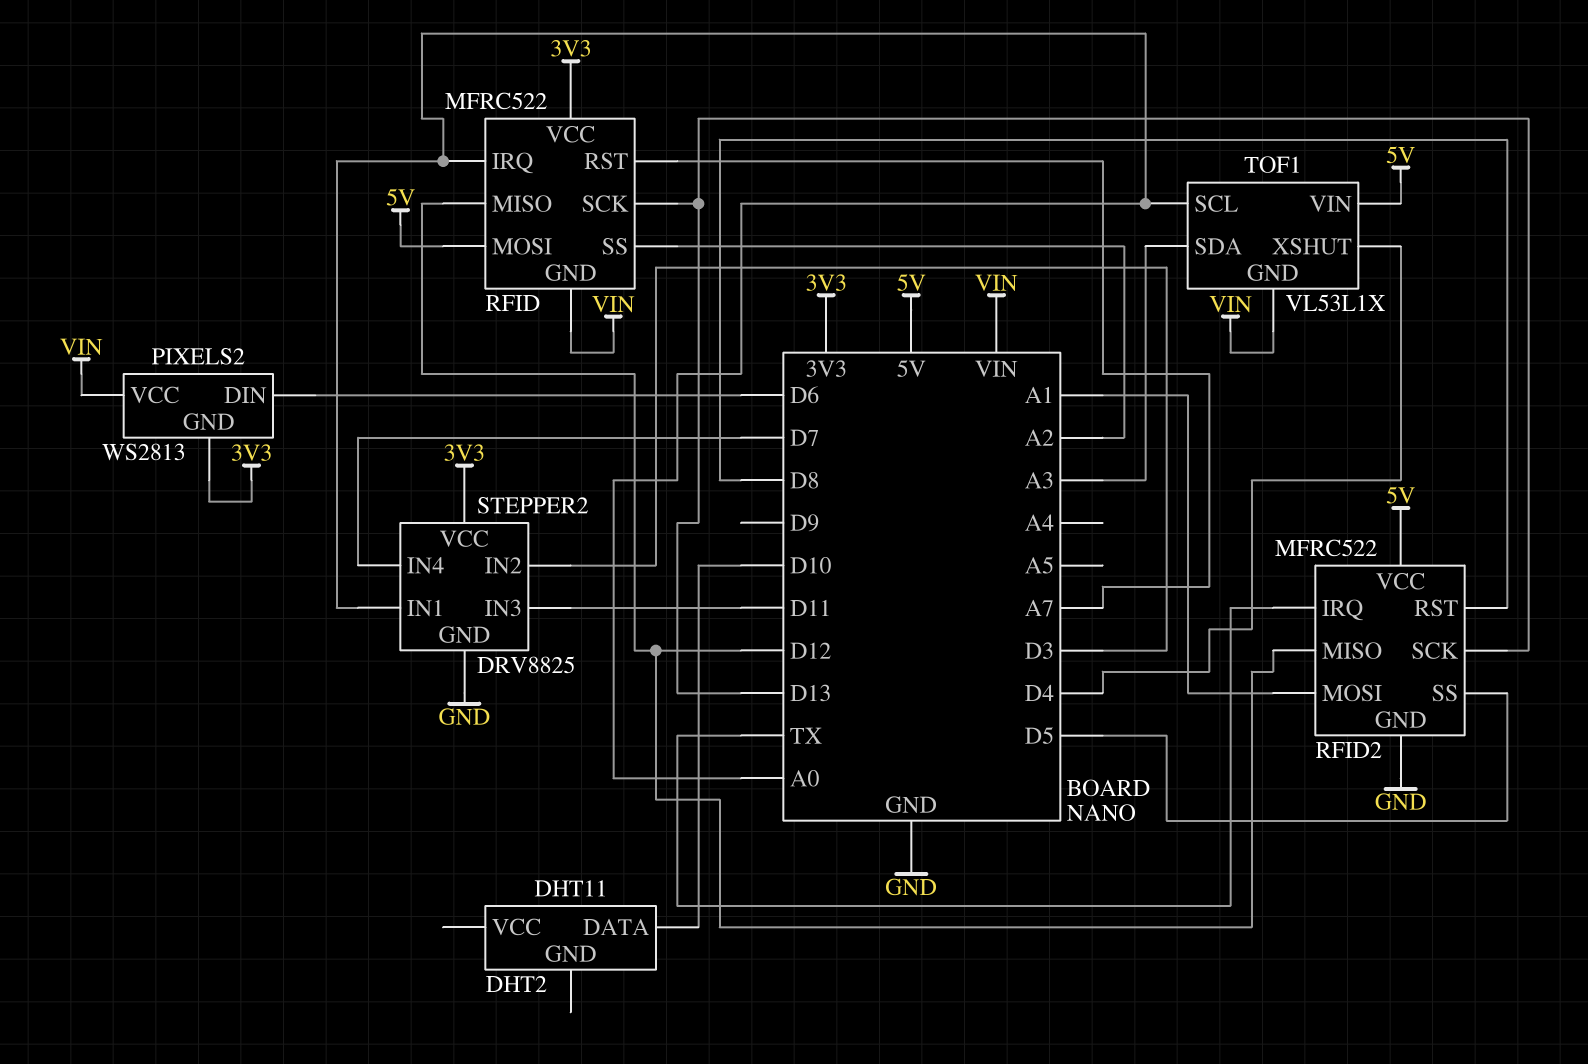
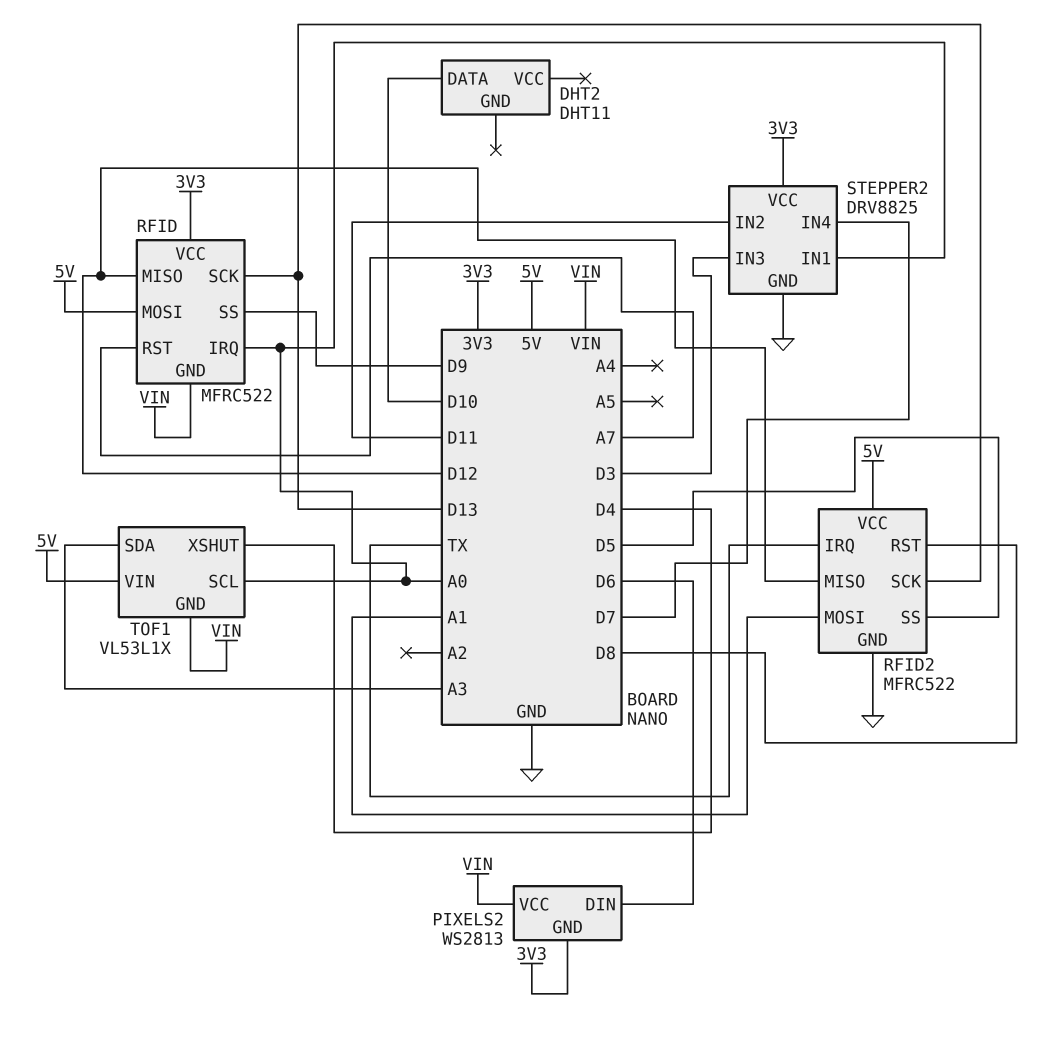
RFID pin SS: A2 -> D9
STEPPER2 pin IN2: D3 -> D11
STEPPER2 pin IN3: D11 -> D3

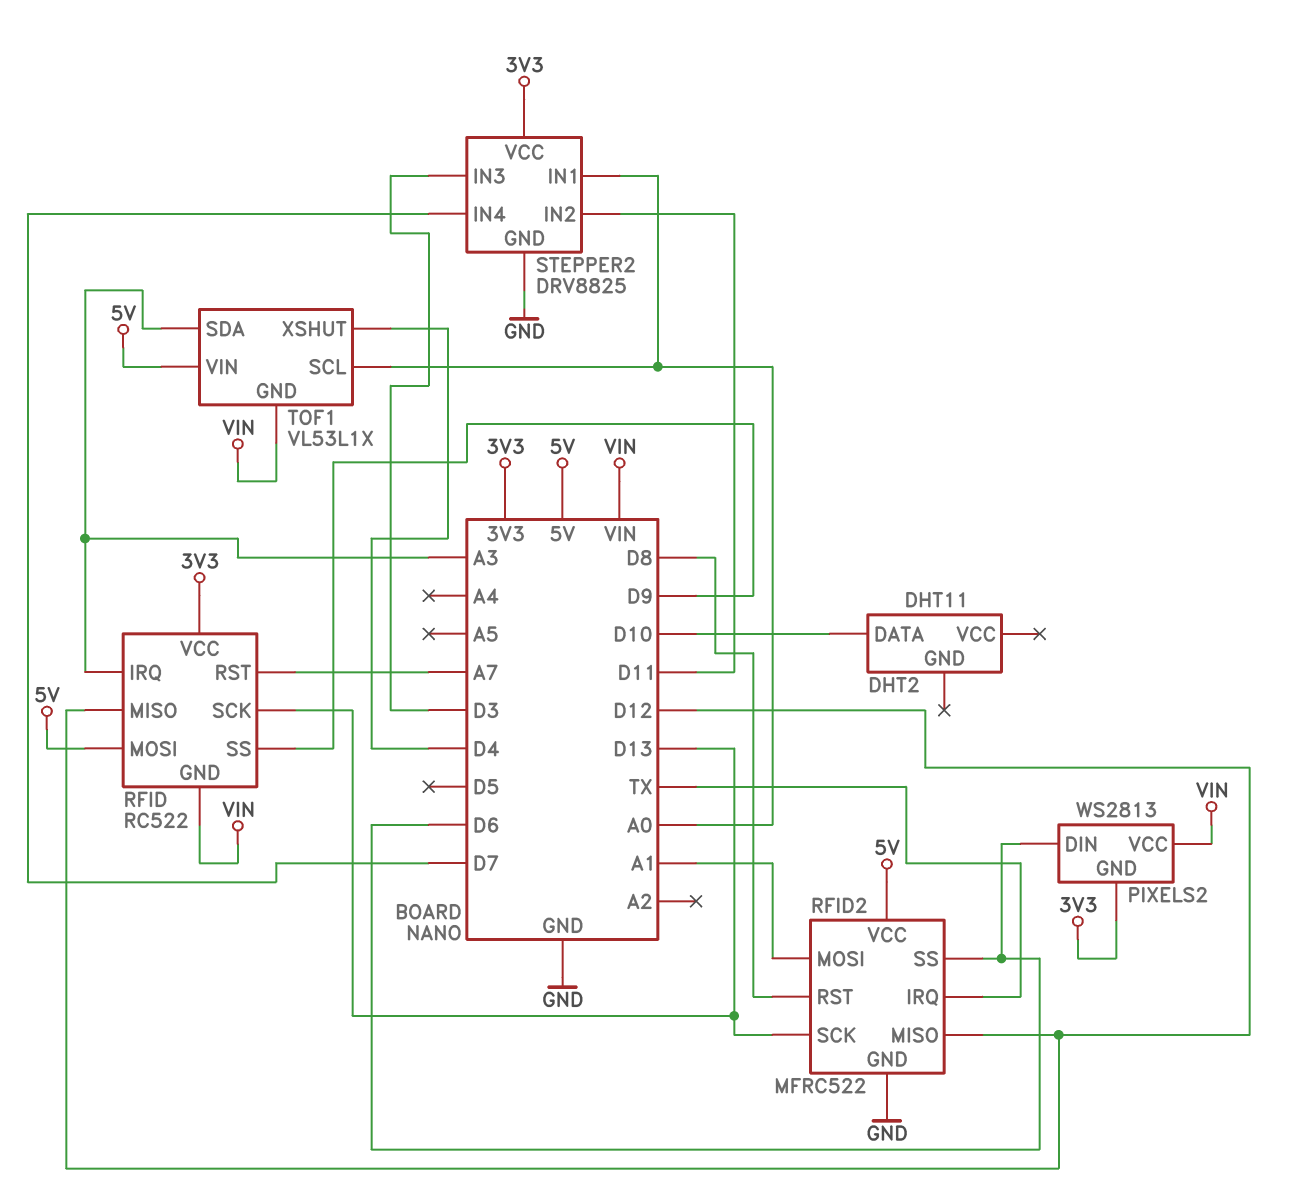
RFID: MFRC522 -> RC522
RFID pin IRQ: A0 -> A3
RFID2 pin SS: D5 -> D6

